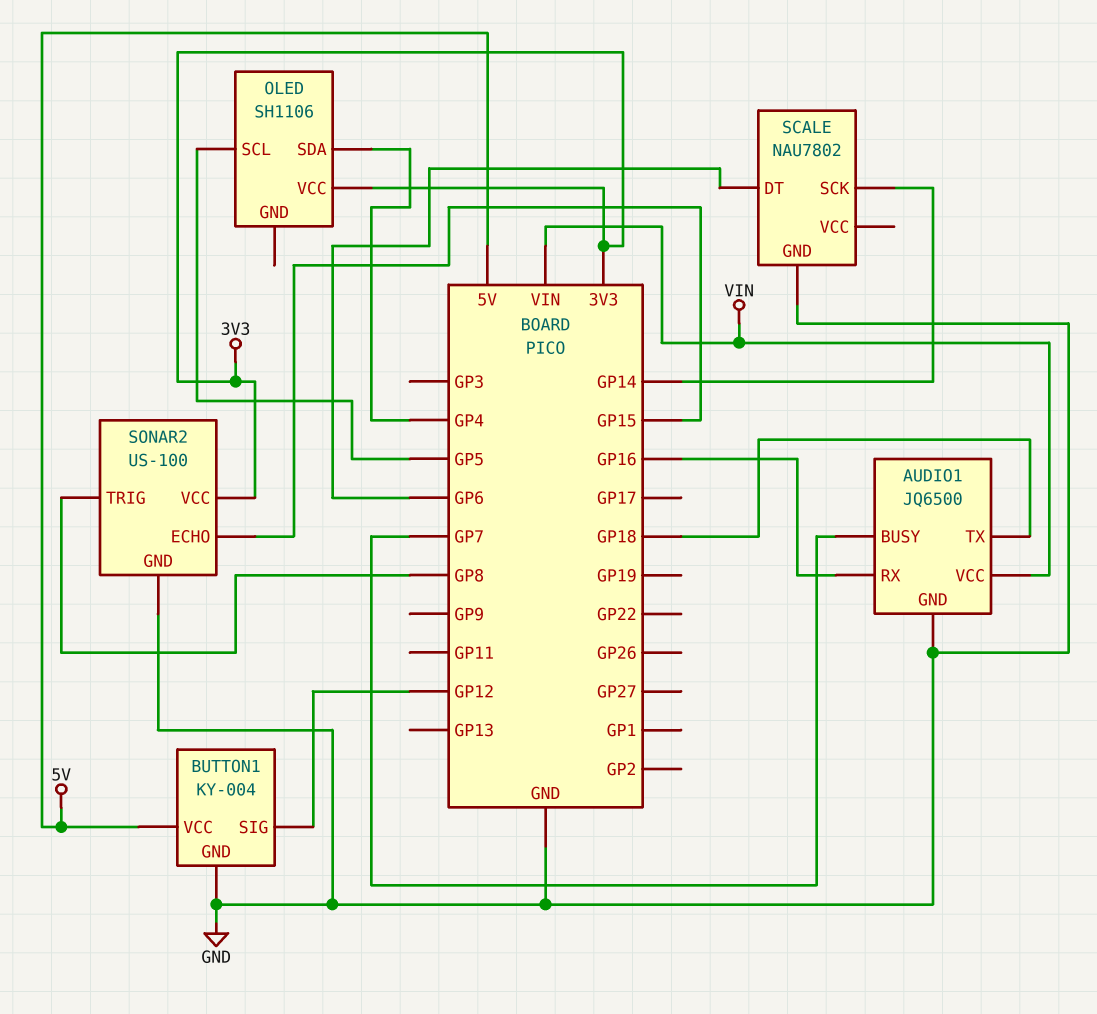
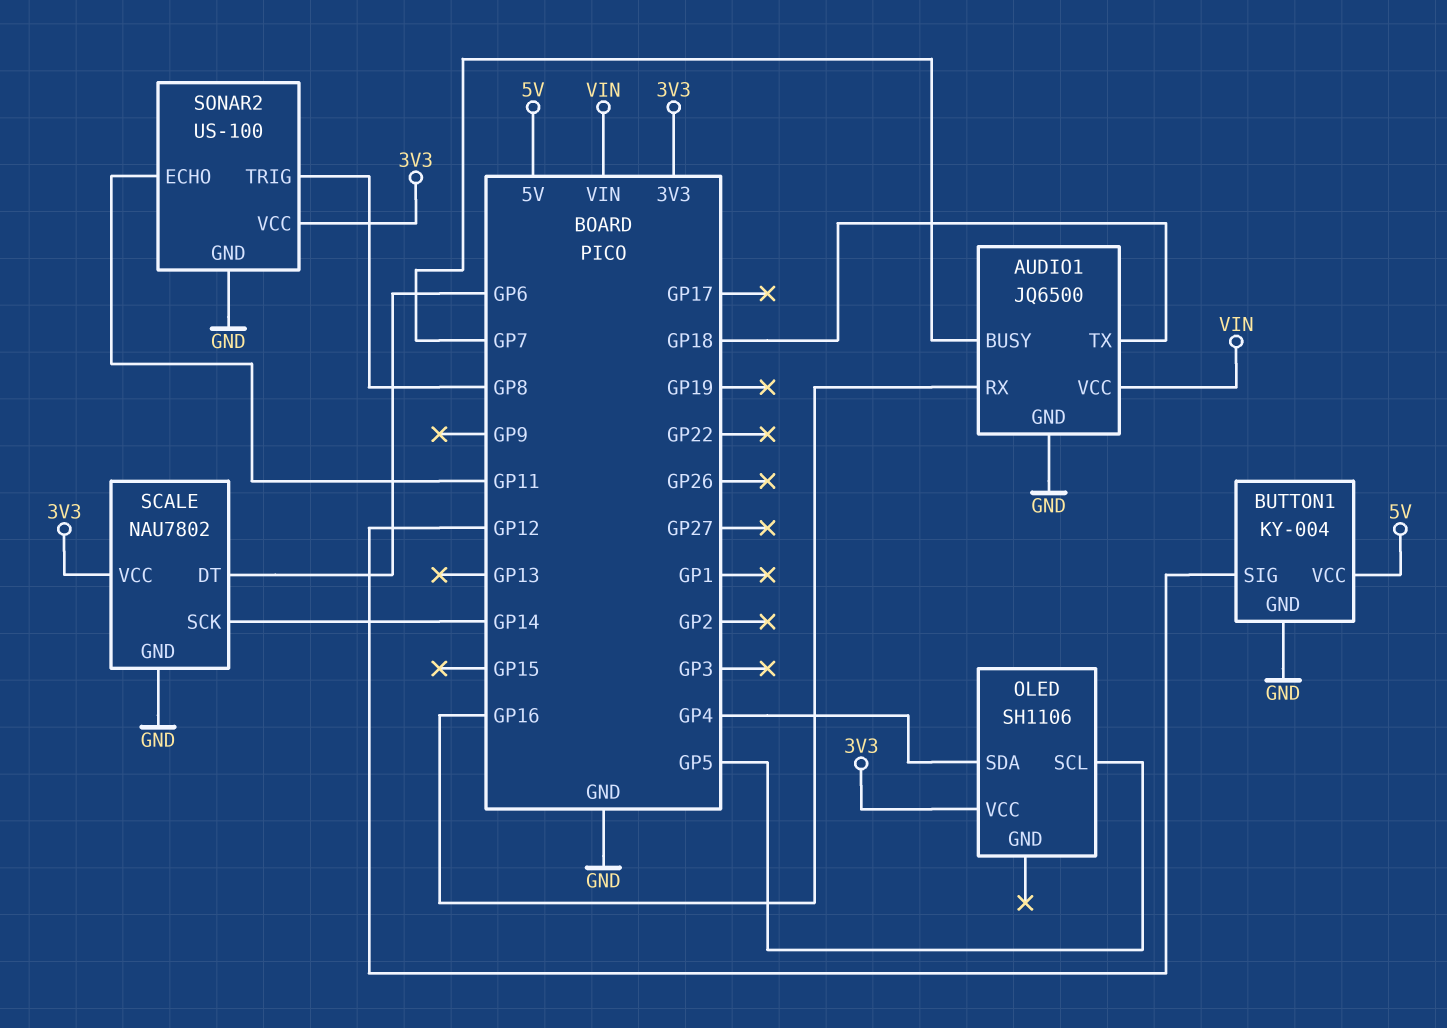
SCALE pin VCC: none -> 3V3
SONAR2 pin ECHO: GP15 -> GP11

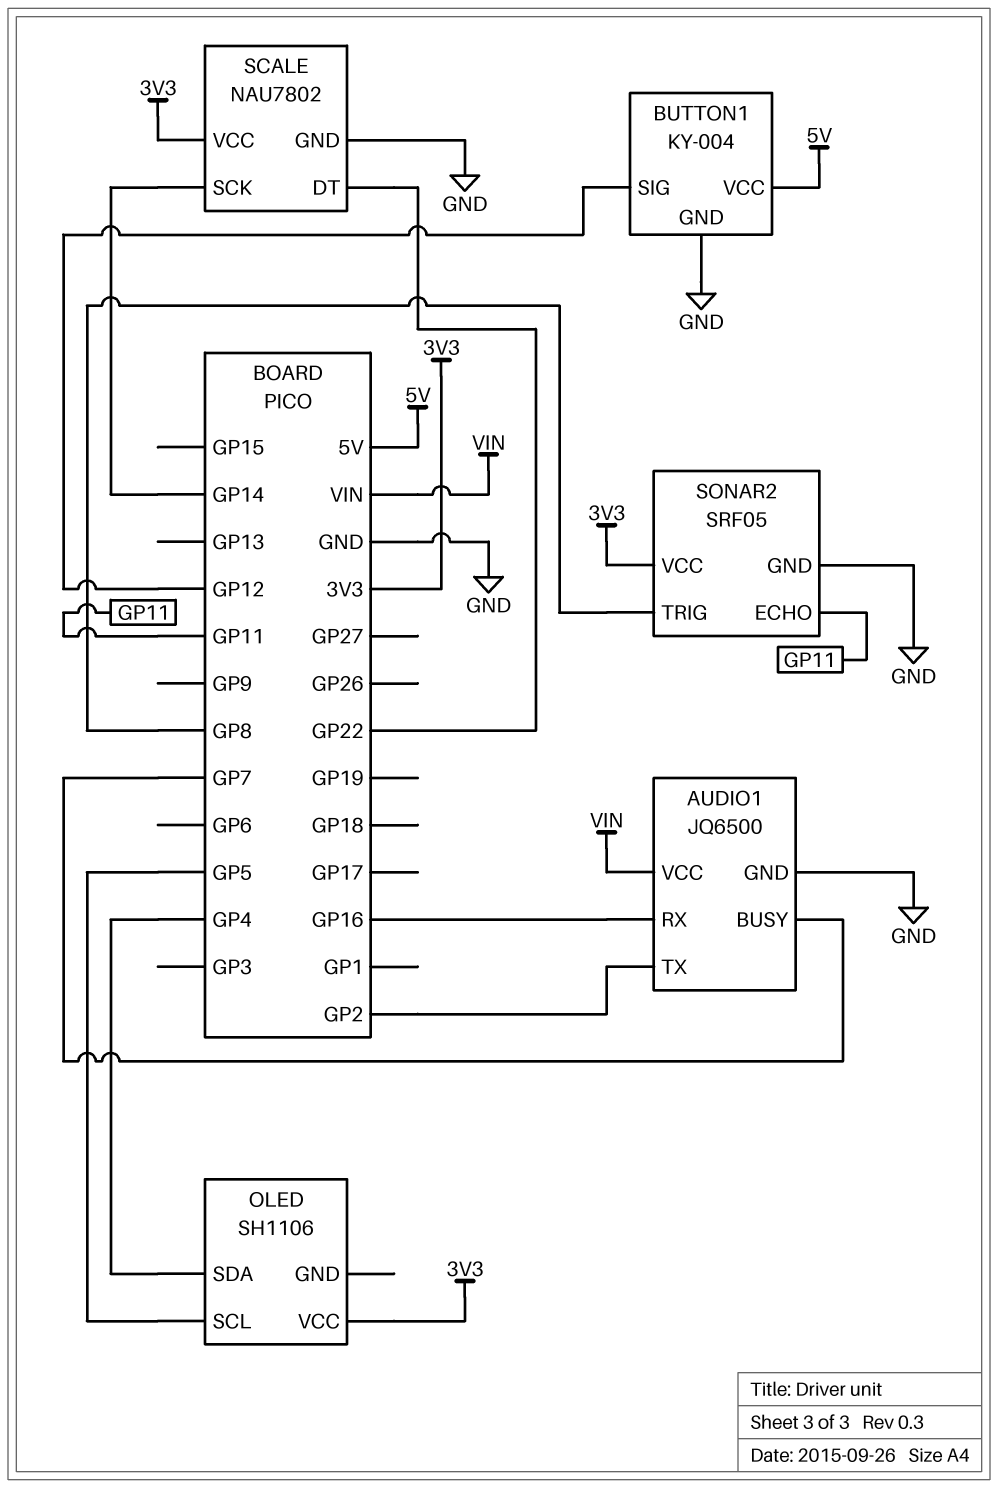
AUDIO1 pin TX: GP18 -> GP2
SCALE pin DT: GP6 -> GP22
SONAR2: US-100 -> SRF05

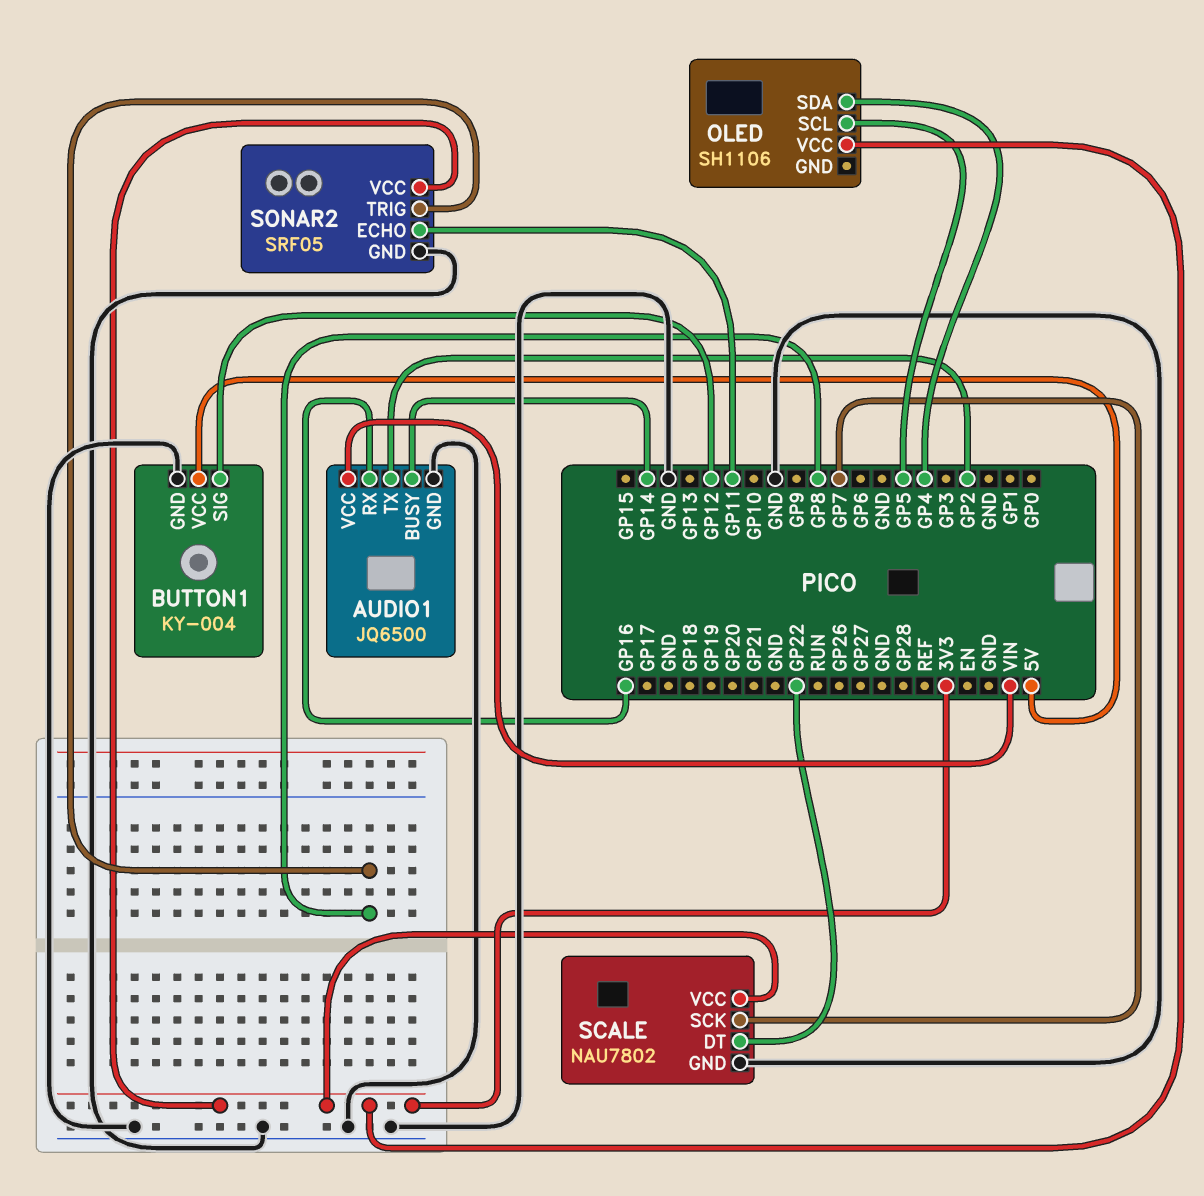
AUDIO1 pin BUSY: GP7 -> GP14
SCALE pin SCK: GP14 -> GP7

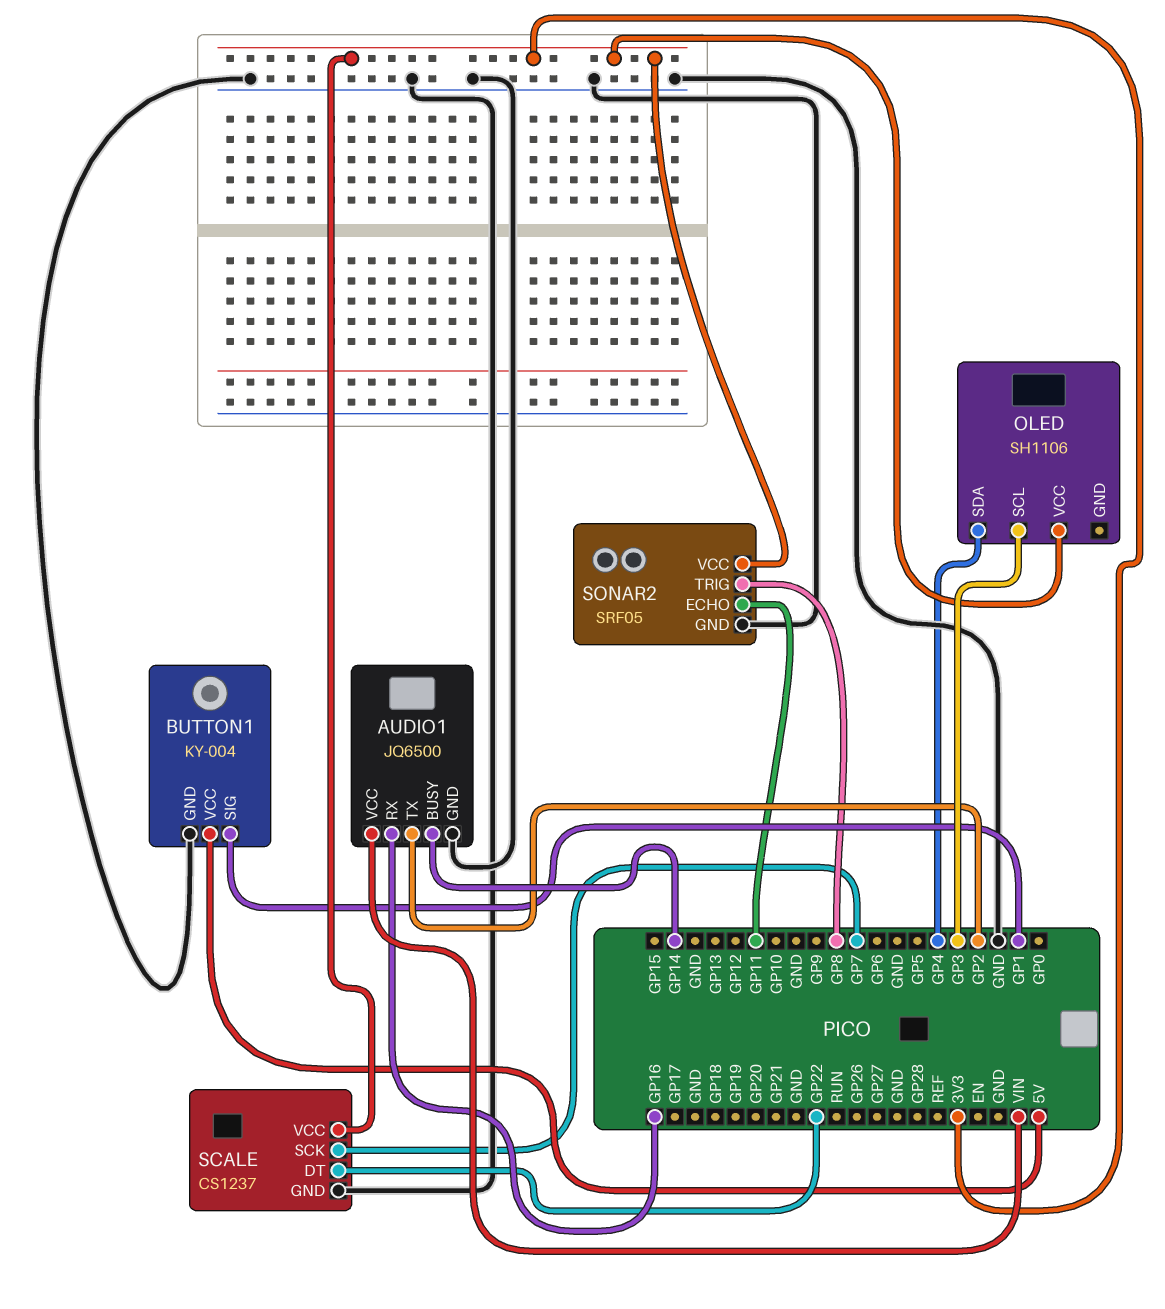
BUTTON1 pin SIG: GP12 -> GP1
OLED pin SCL: GP5 -> GP3
SCALE: NAU7802 -> CS1237

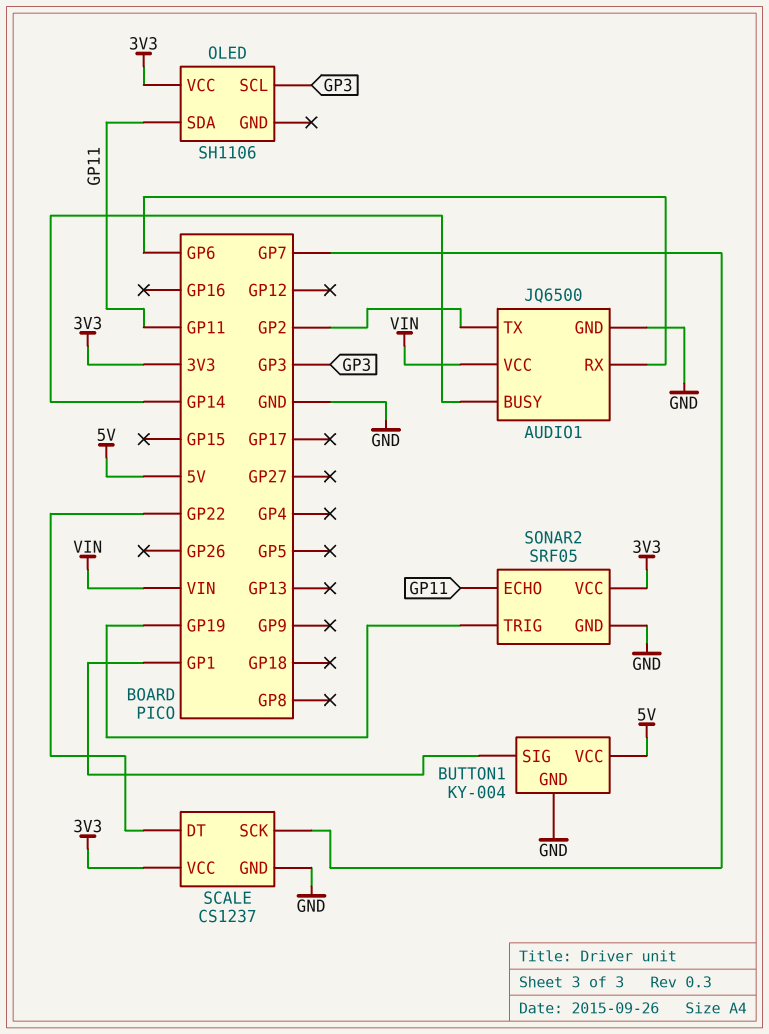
AUDIO1 pin RX: GP16 -> GP6
OLED pin SDA: GP4 -> GP11
SONAR2 pin TRIG: GP8 -> GP19

